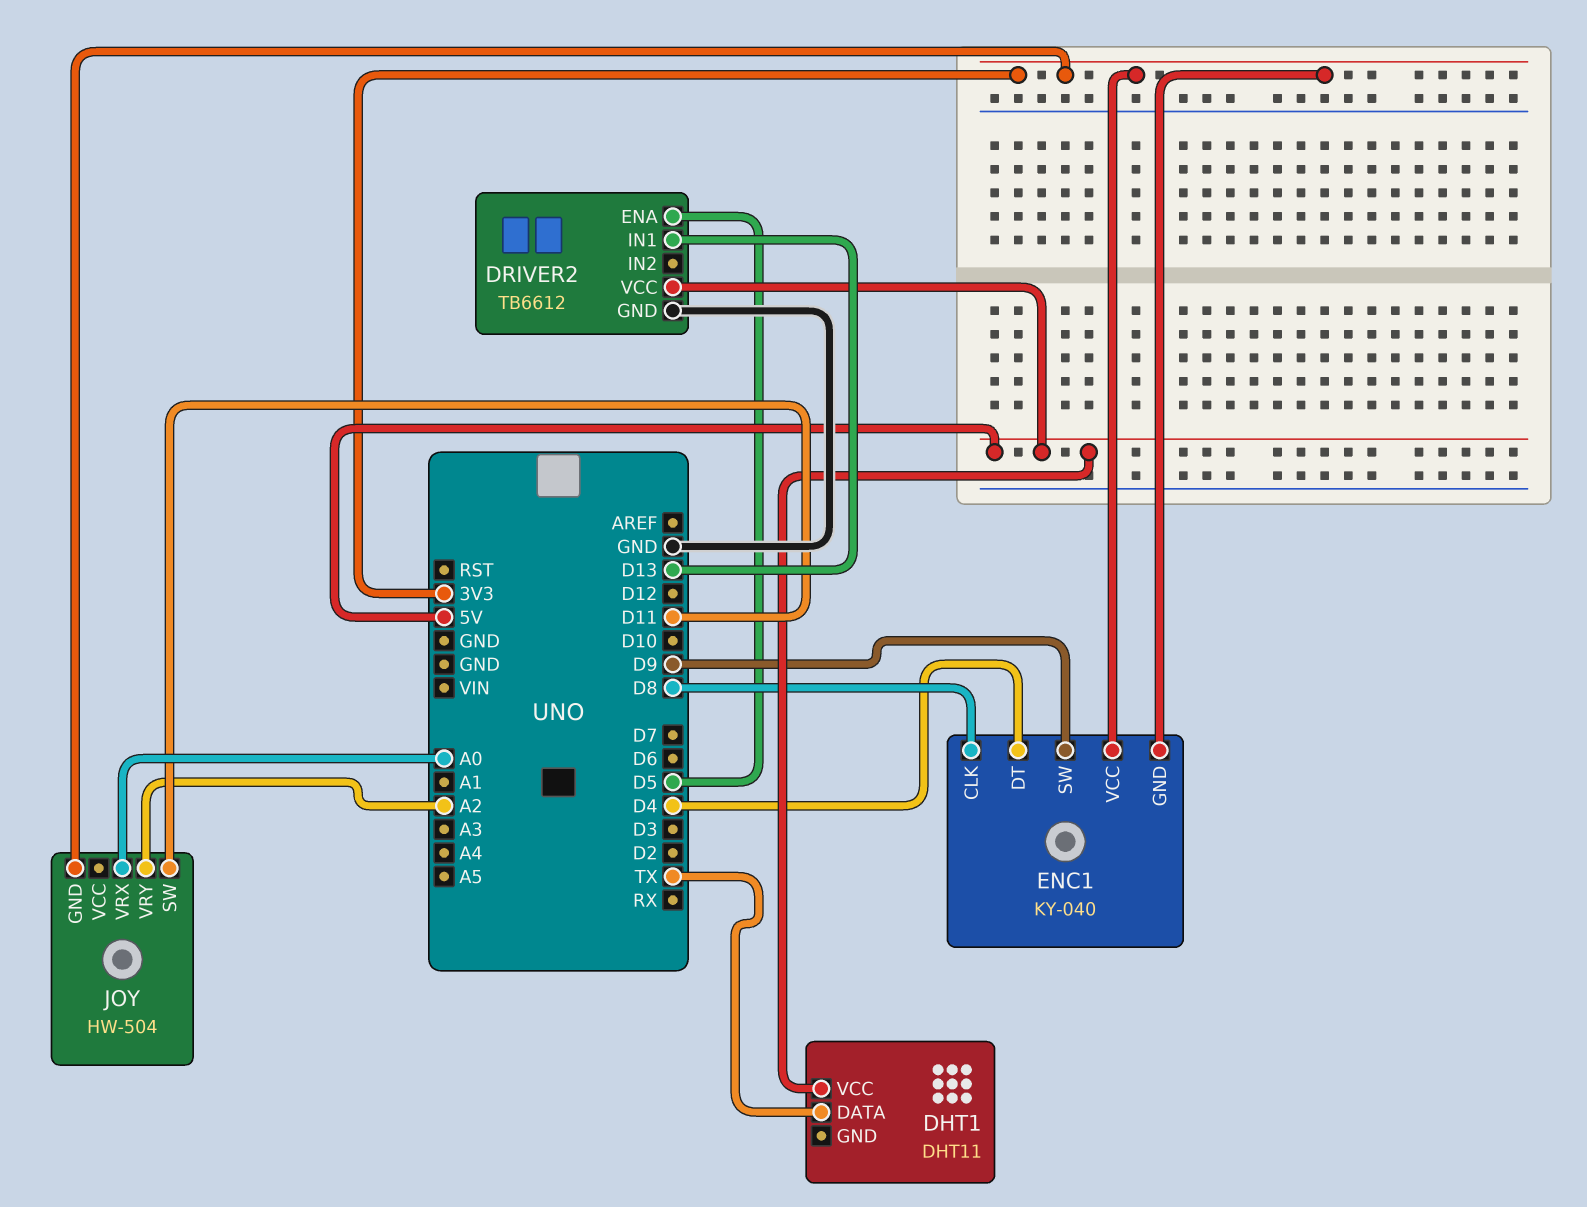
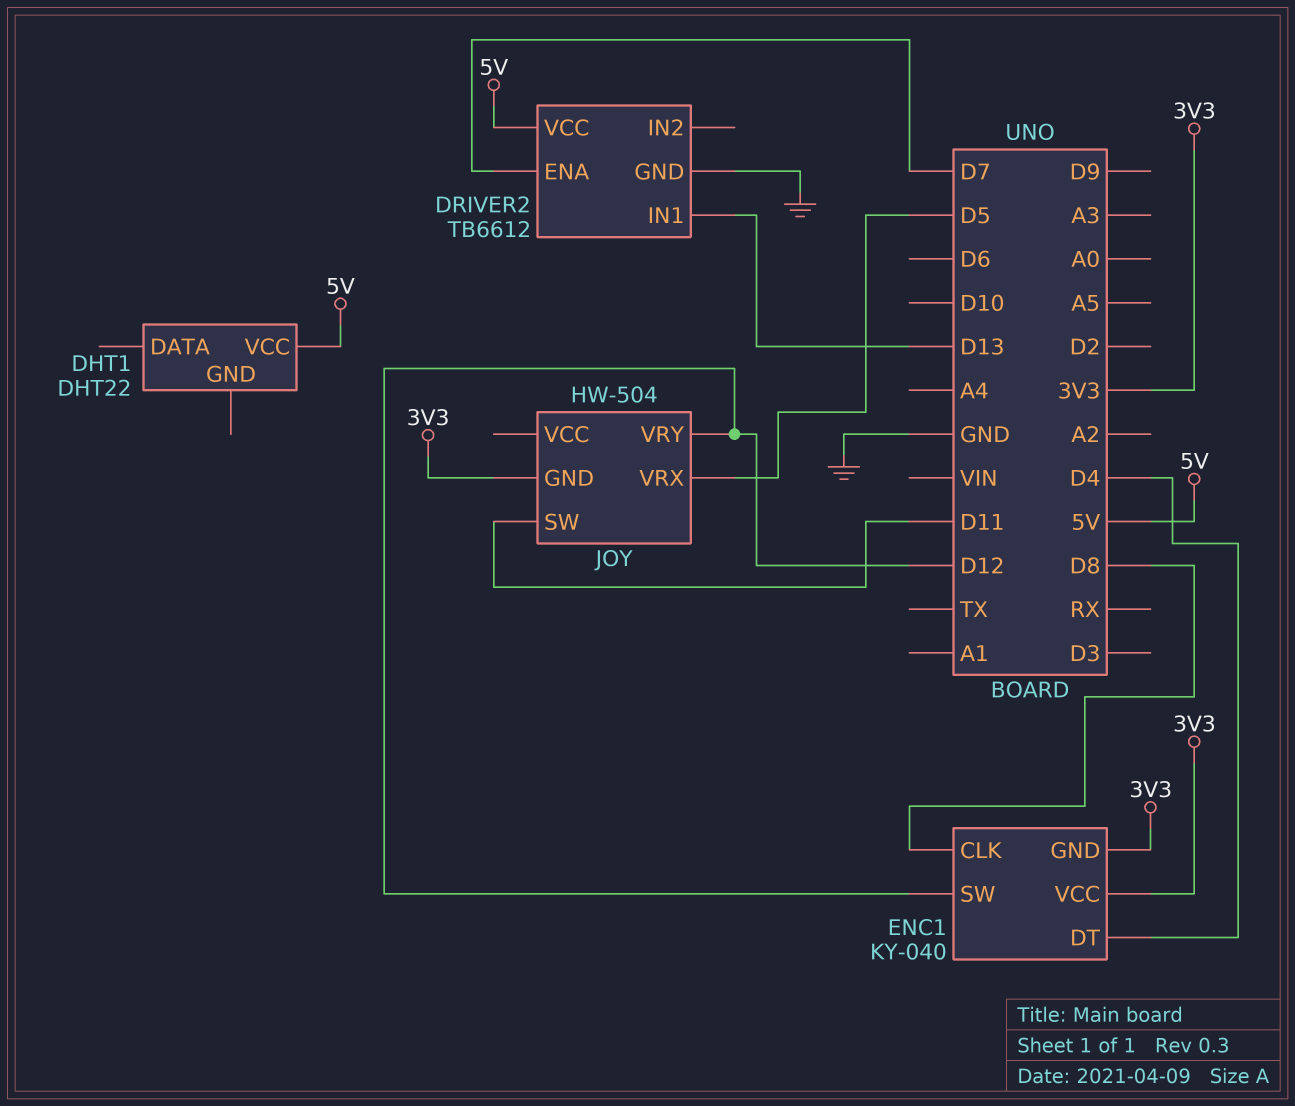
DHT1: DHT11 -> DHT22
DHT1 pin DATA: TX -> none
DRIVER2 pin ENA: D5 -> D7
ENC1 pin SW: D9 -> D12
JOY pin VRX: A0 -> D5
JOY pin VRY: A2 -> D12

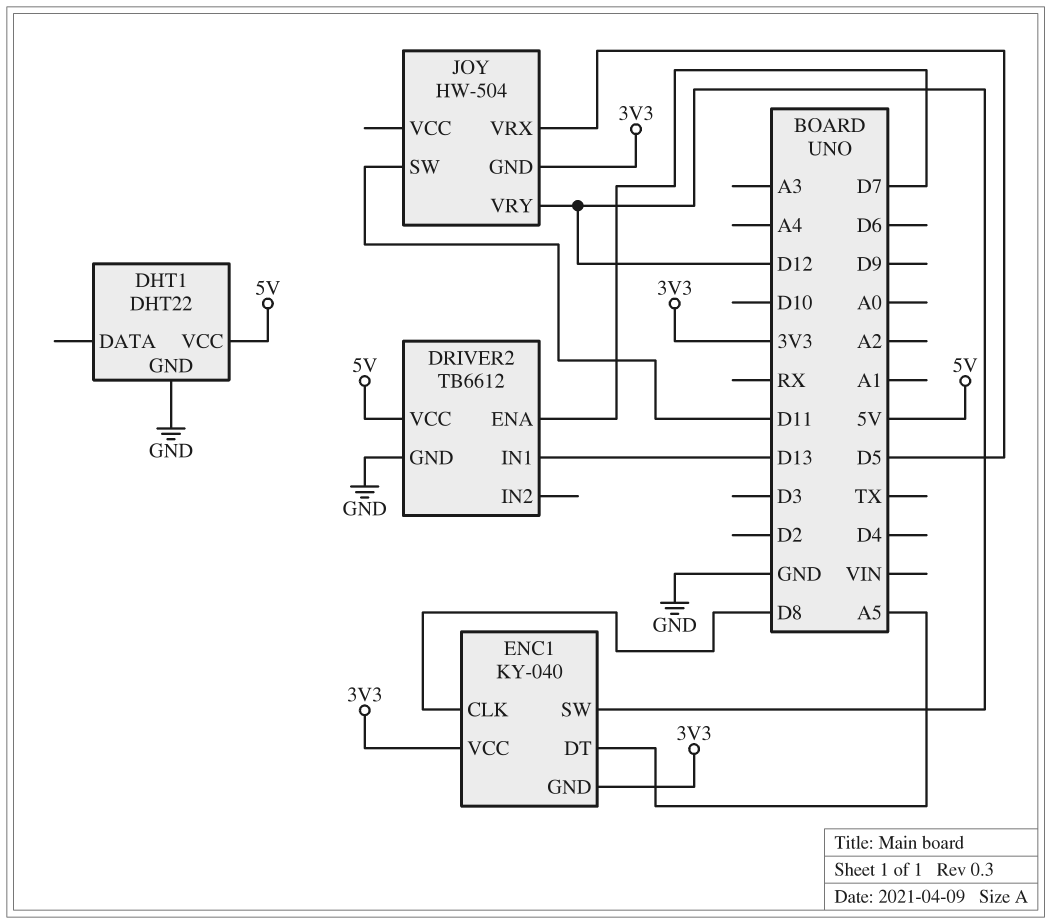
DHT1 pin GND: none -> GND
ENC1 pin DT: D4 -> A5

